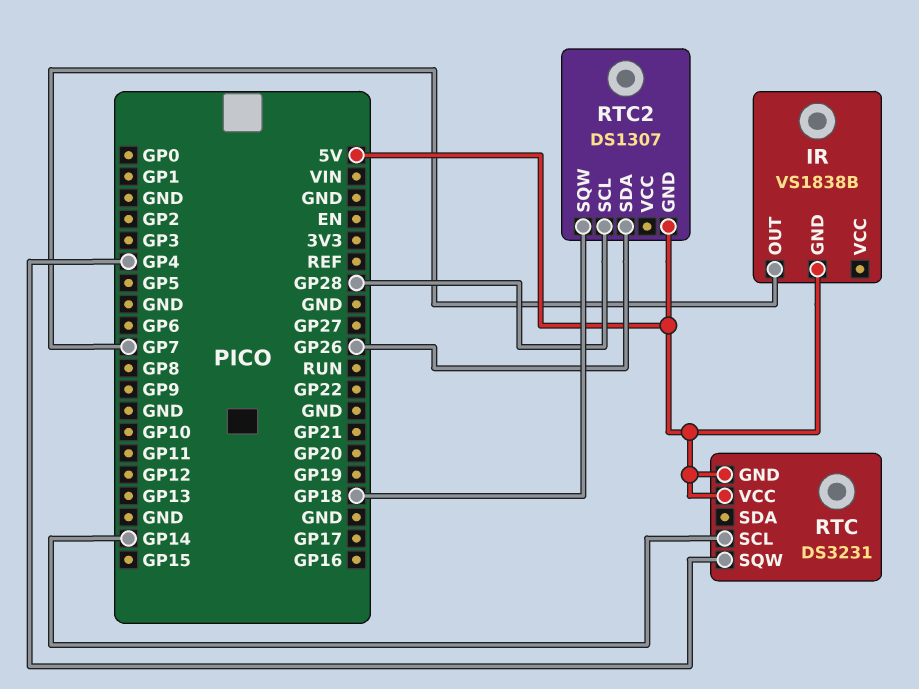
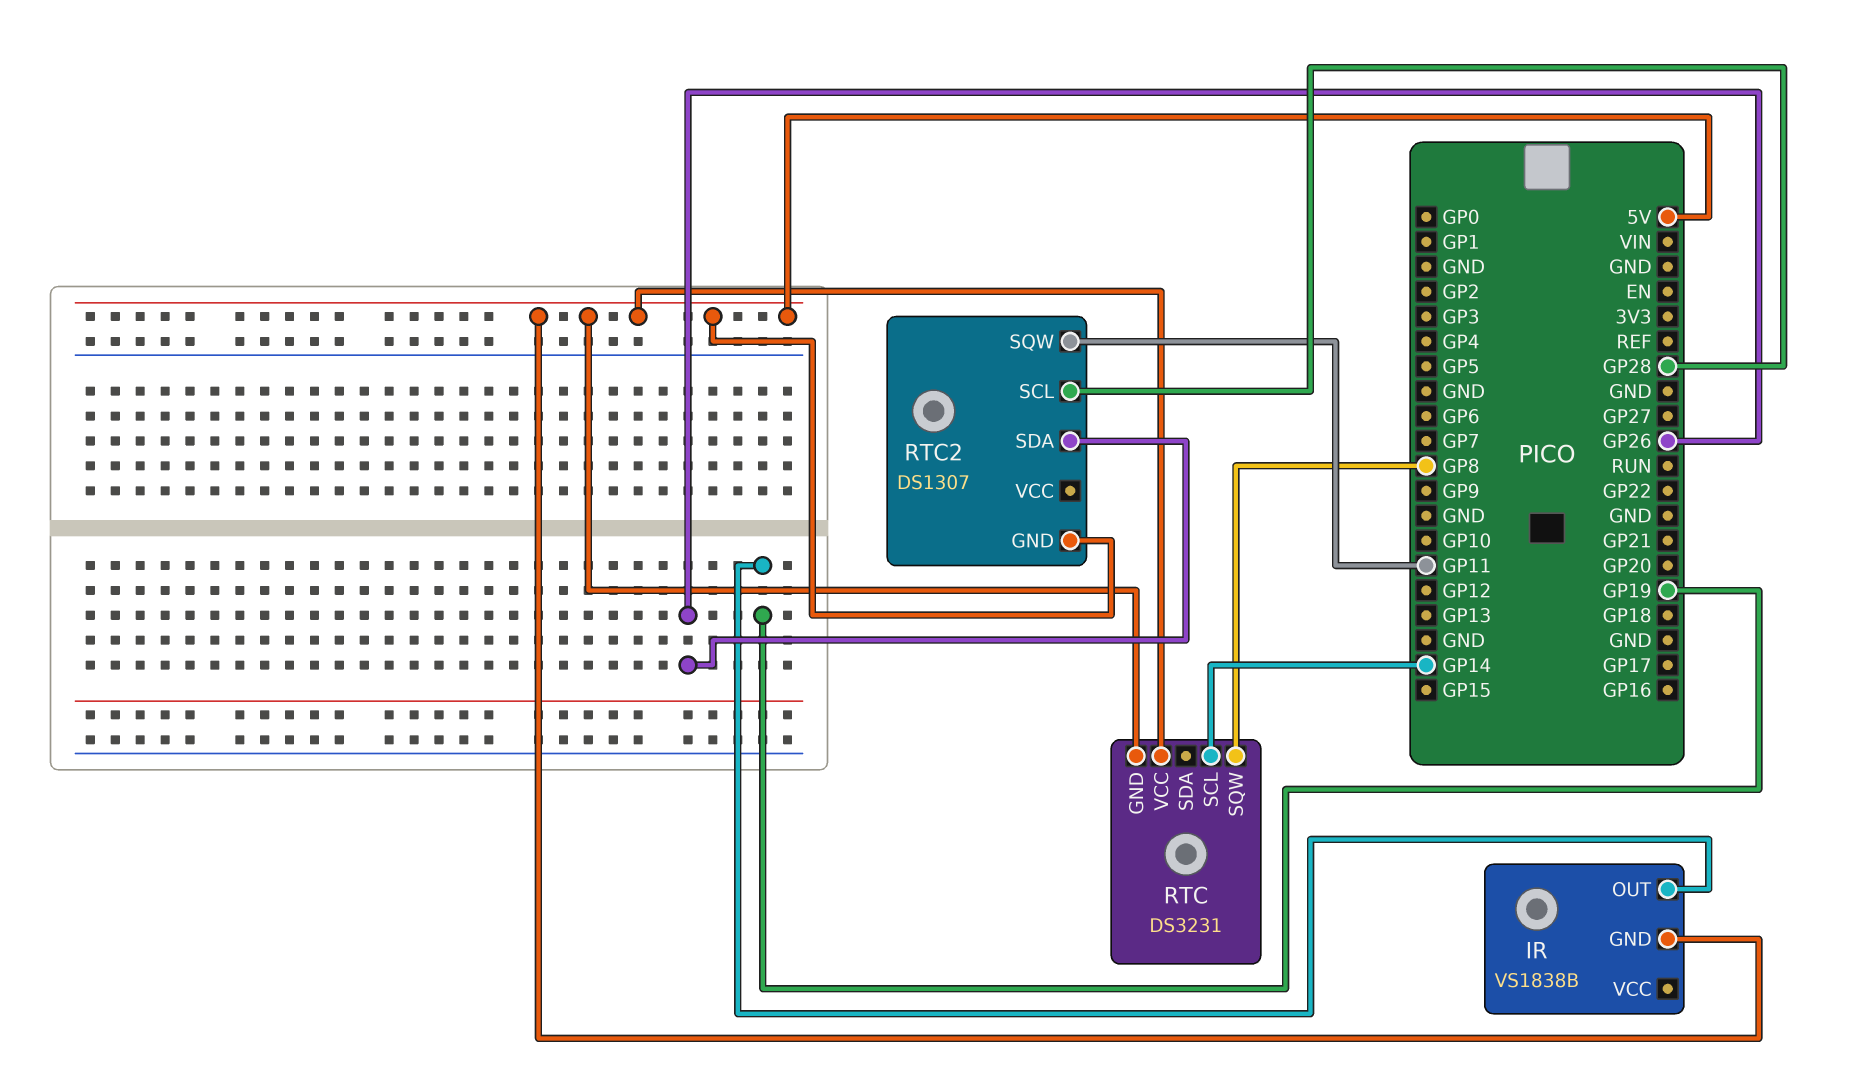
IR pin OUT: GP7 -> GP19
RTC pin SQW: GP4 -> GP8
RTC2 pin SQW: GP18 -> GP11

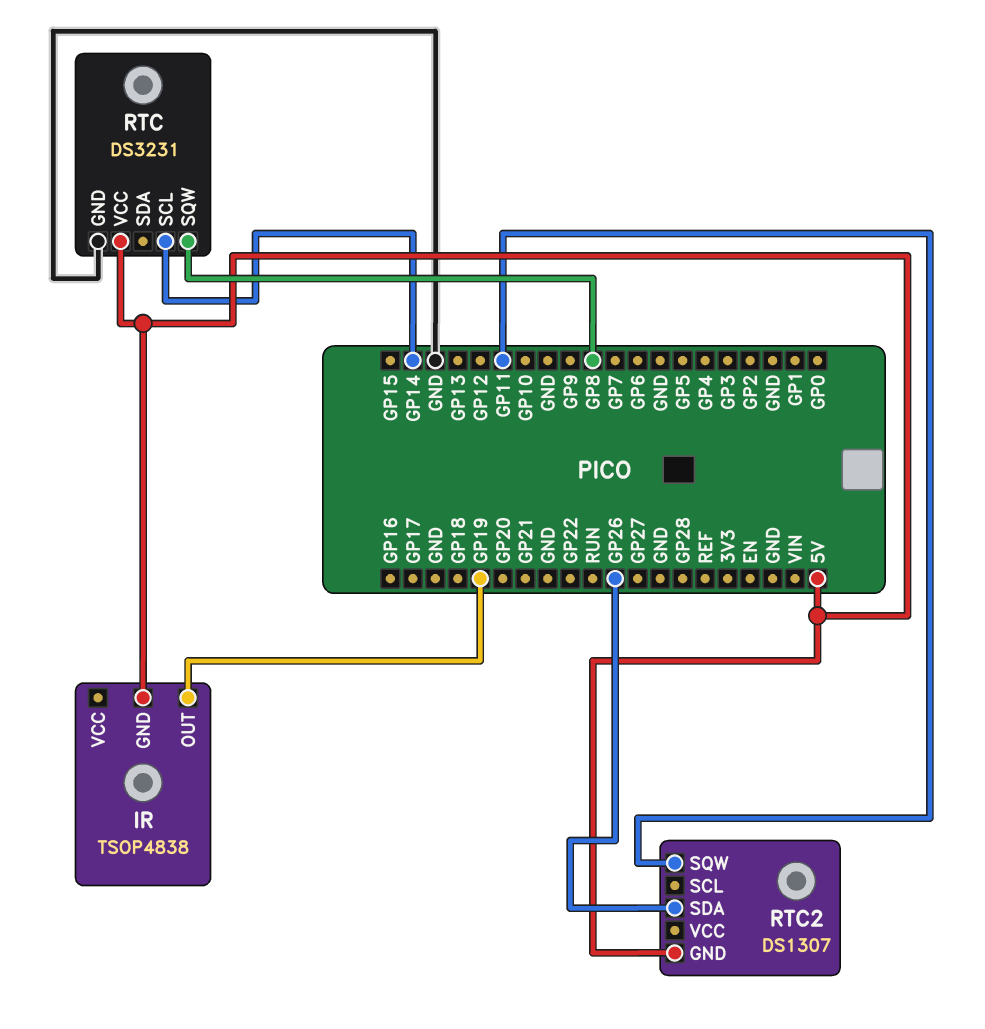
IR: VS1838B -> TSOP4838
RTC pin GND: 5V -> GND
RTC2 pin SCL: GP28 -> none

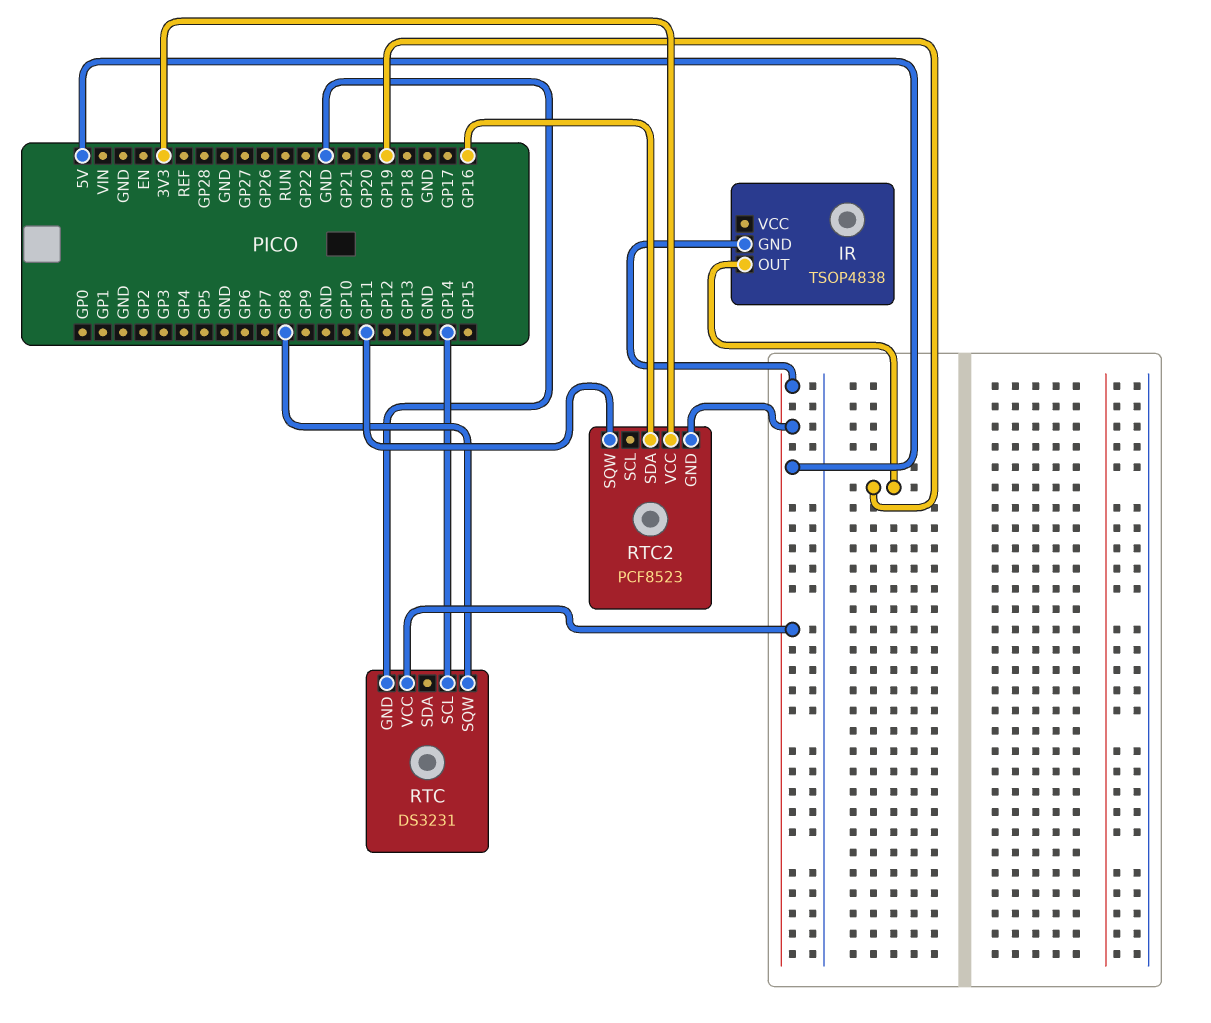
RTC2: DS1307 -> PCF8523
RTC2 pin SDA: GP26 -> GP16
RTC2 pin VCC: none -> 3V3

